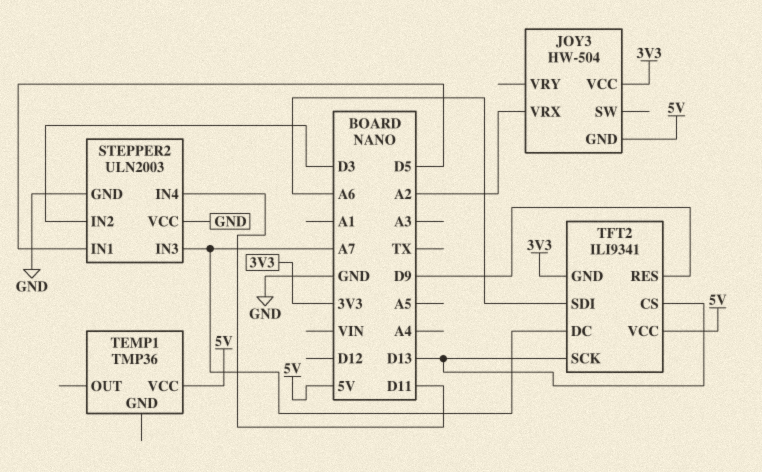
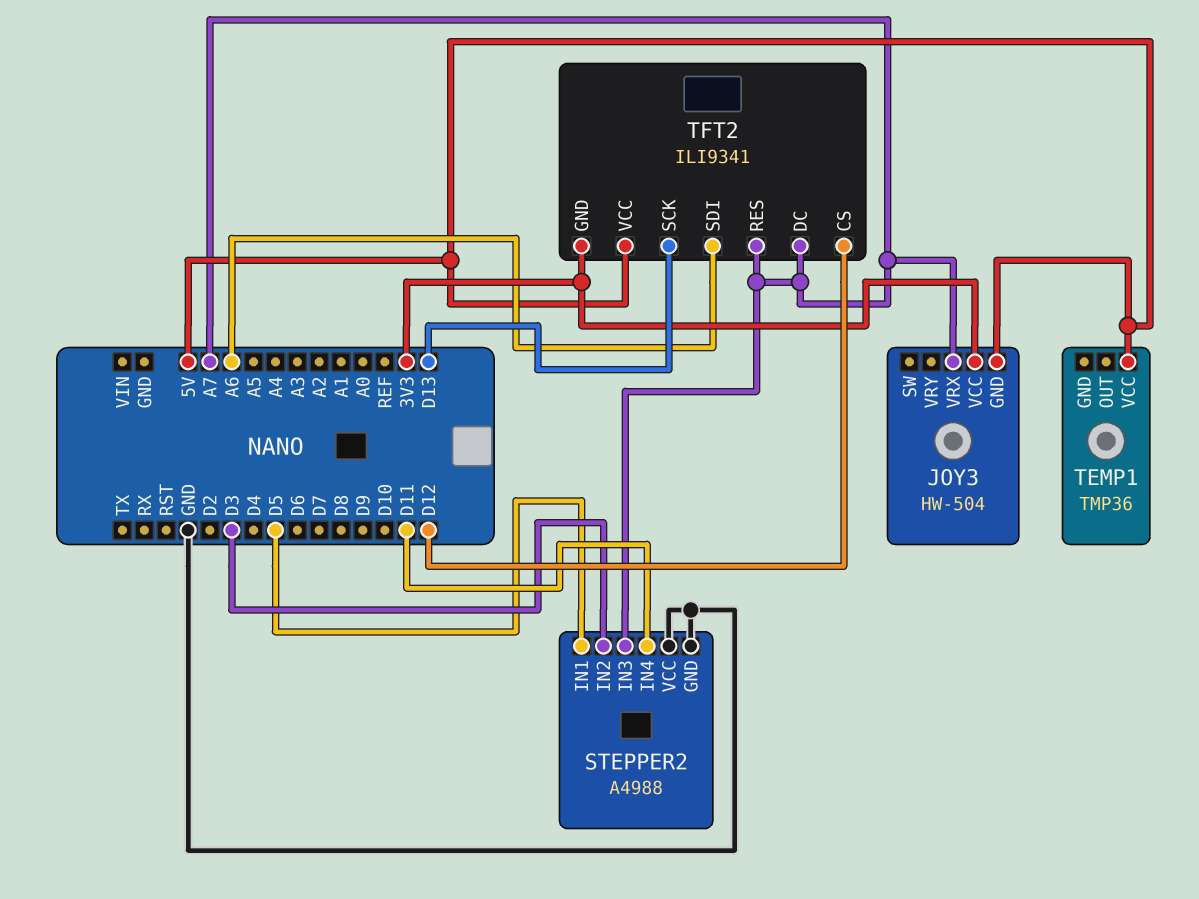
JOY3 pin VRX: A2 -> A7
STEPPER2: ULN2003 -> A4988
TFT2 pin CS: D13 -> D12
TFT2 pin RES: D9 -> A7

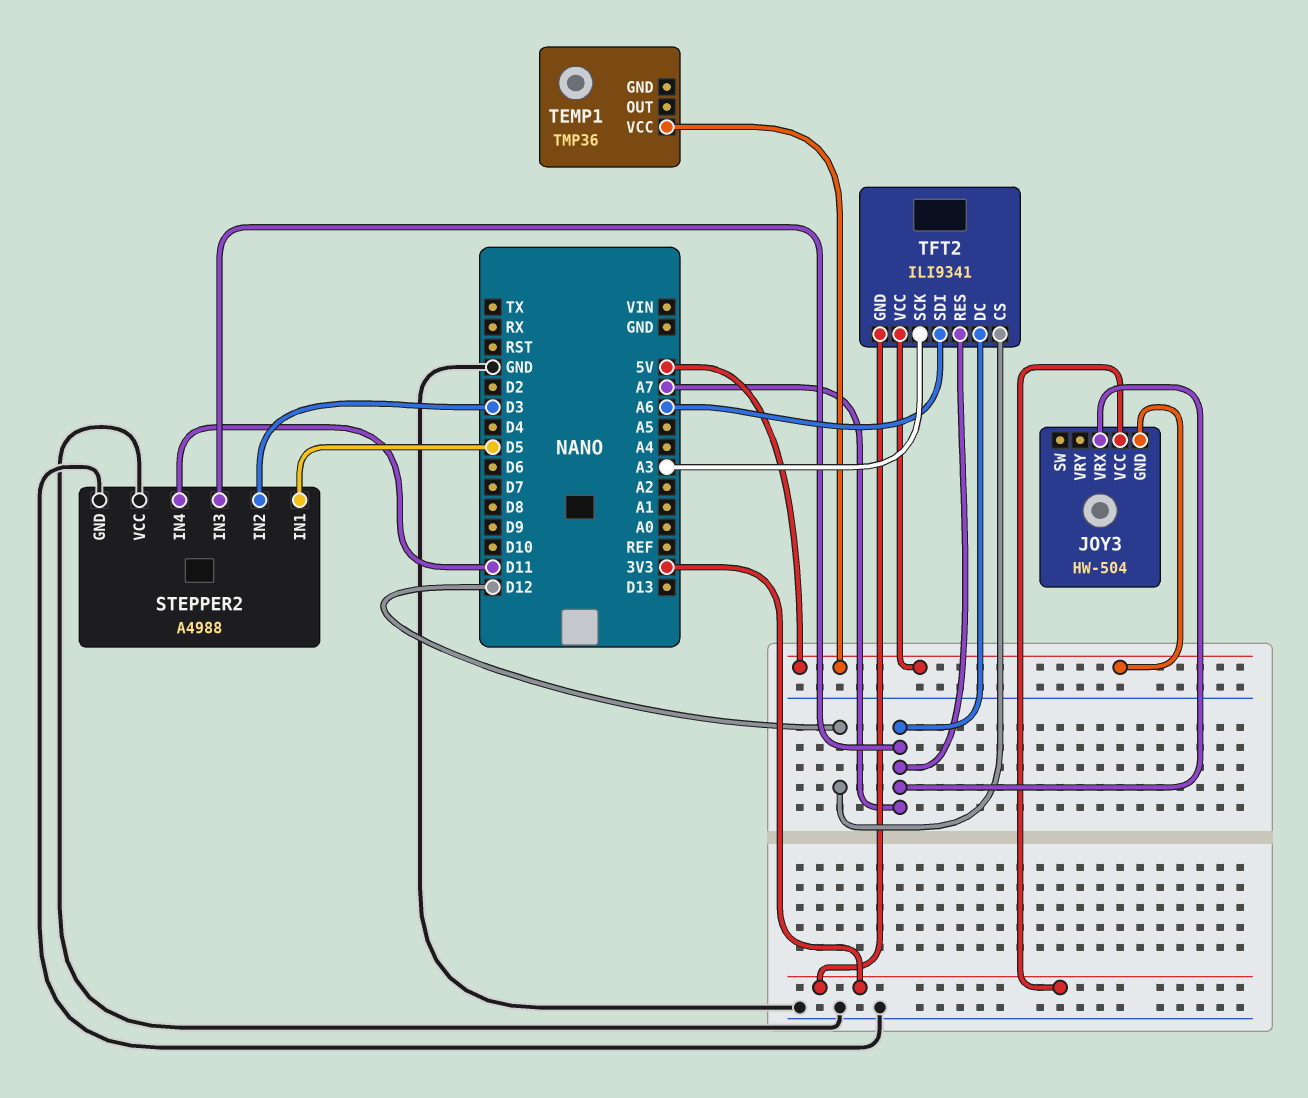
TFT2 pin SCK: D13 -> A3

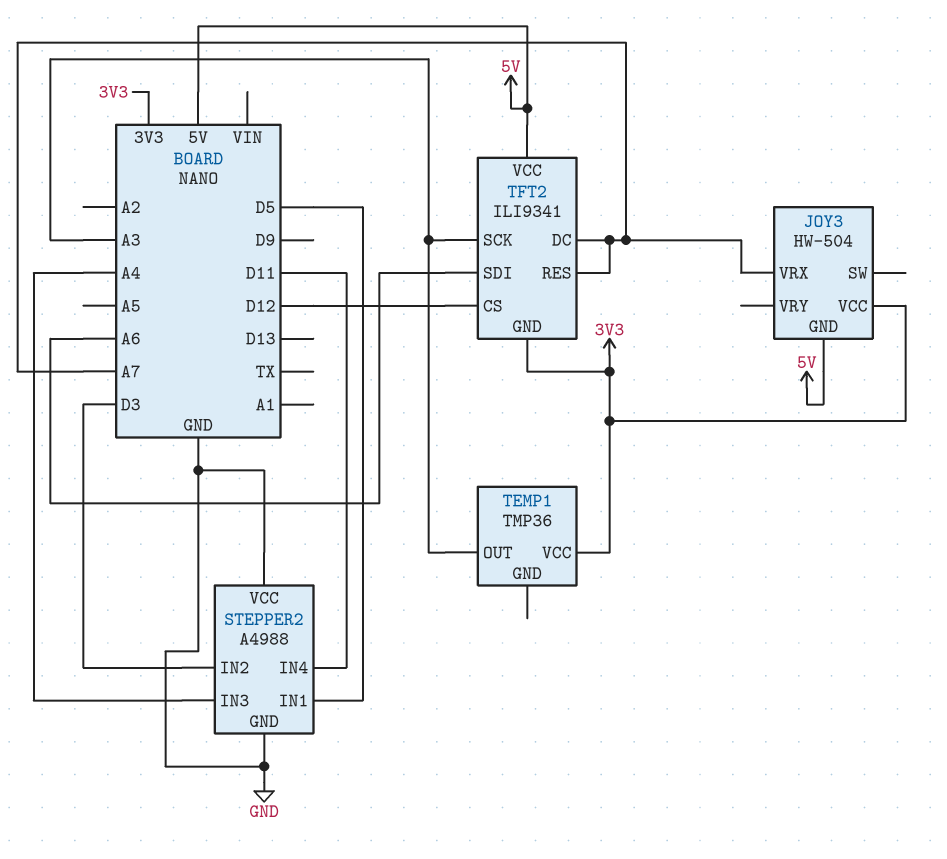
STEPPER2 pin IN3: A7 -> A4
TEMP1 pin OUT: none -> A3
TEMP1 pin VCC: 5V -> 3V3

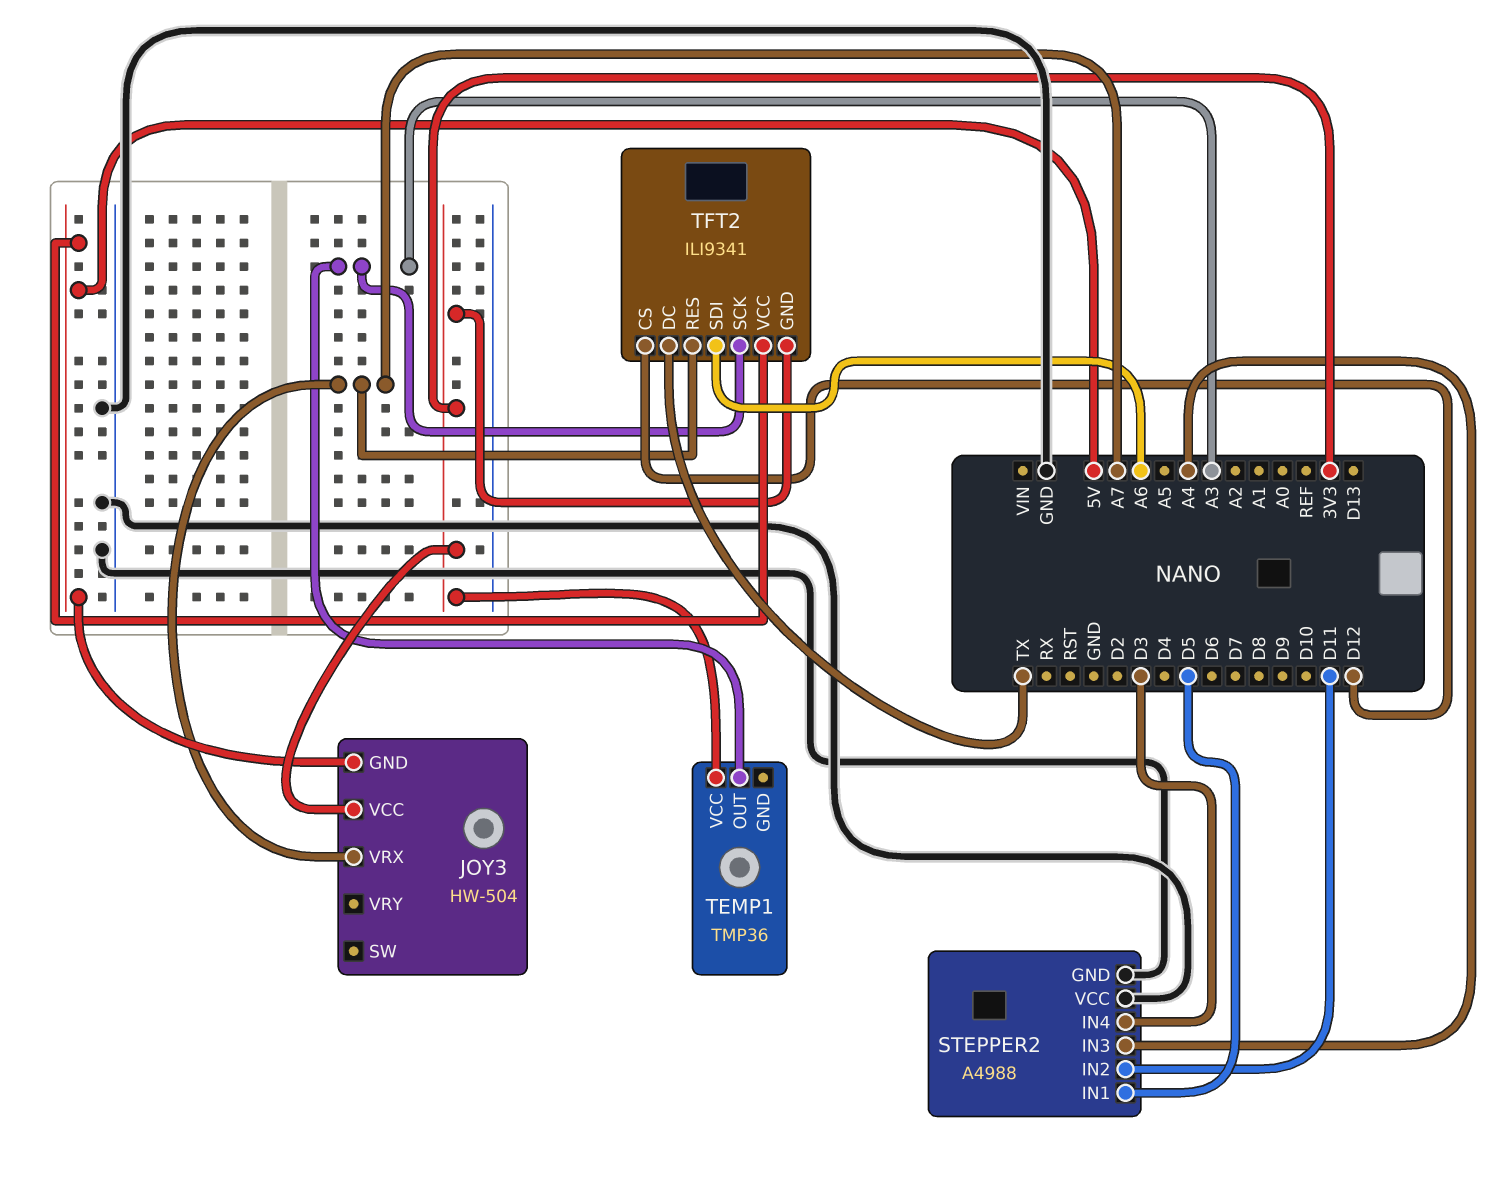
STEPPER2 pin IN2: D3 -> D11
STEPPER2 pin IN4: D11 -> D3
TFT2 pin DC: A7 -> TX

